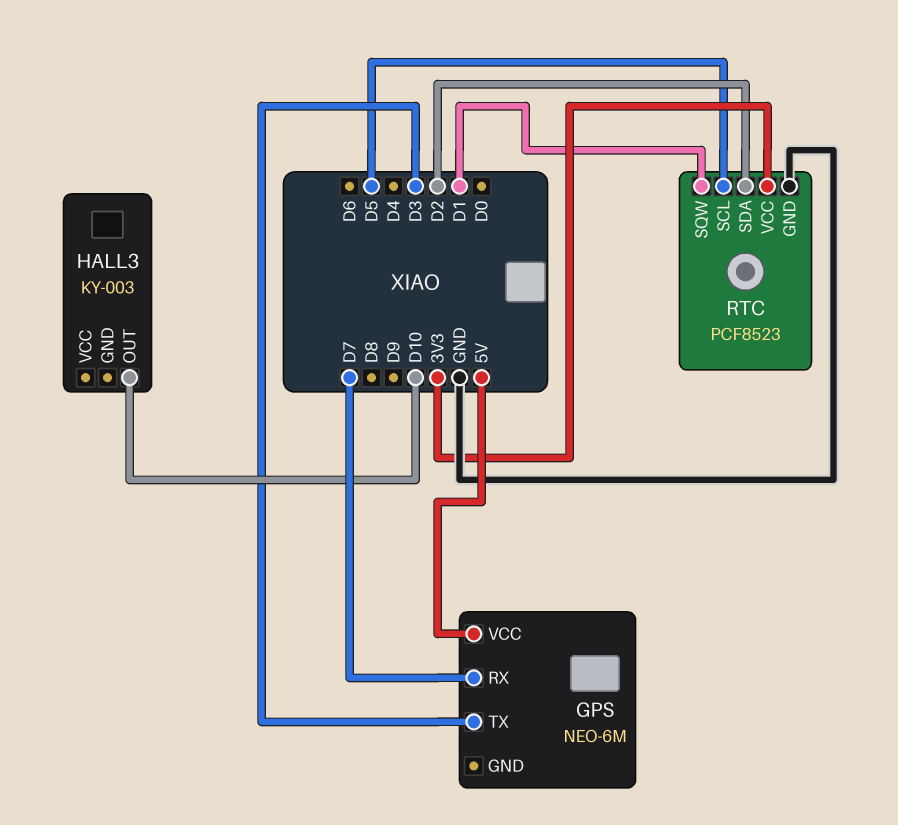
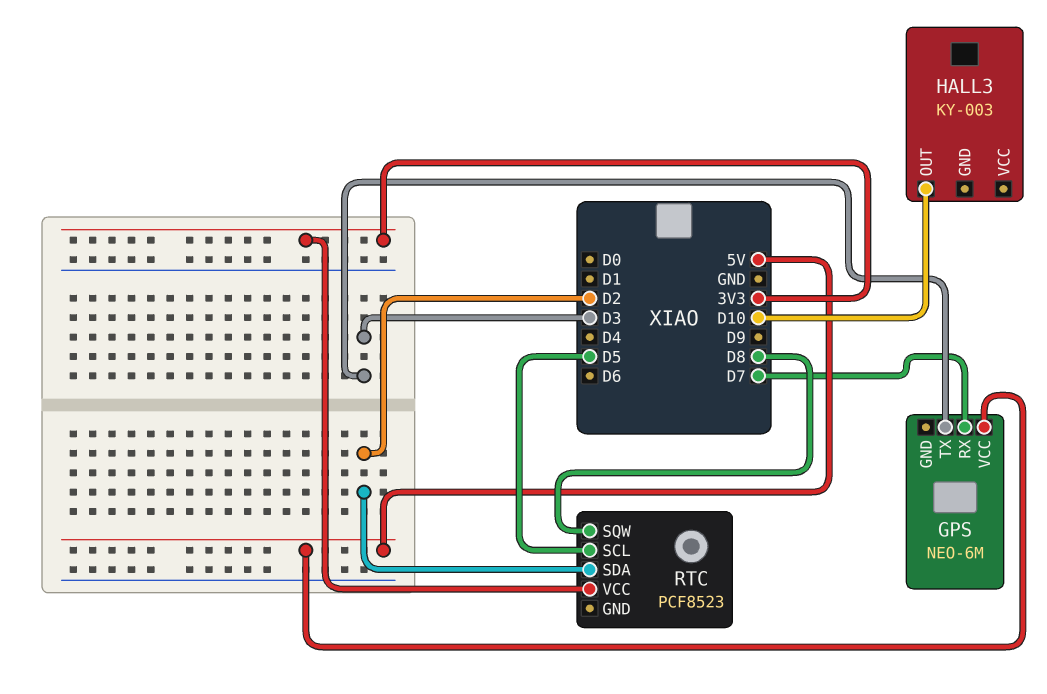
RTC pin GND: GND -> none
RTC pin SQW: D1 -> D8

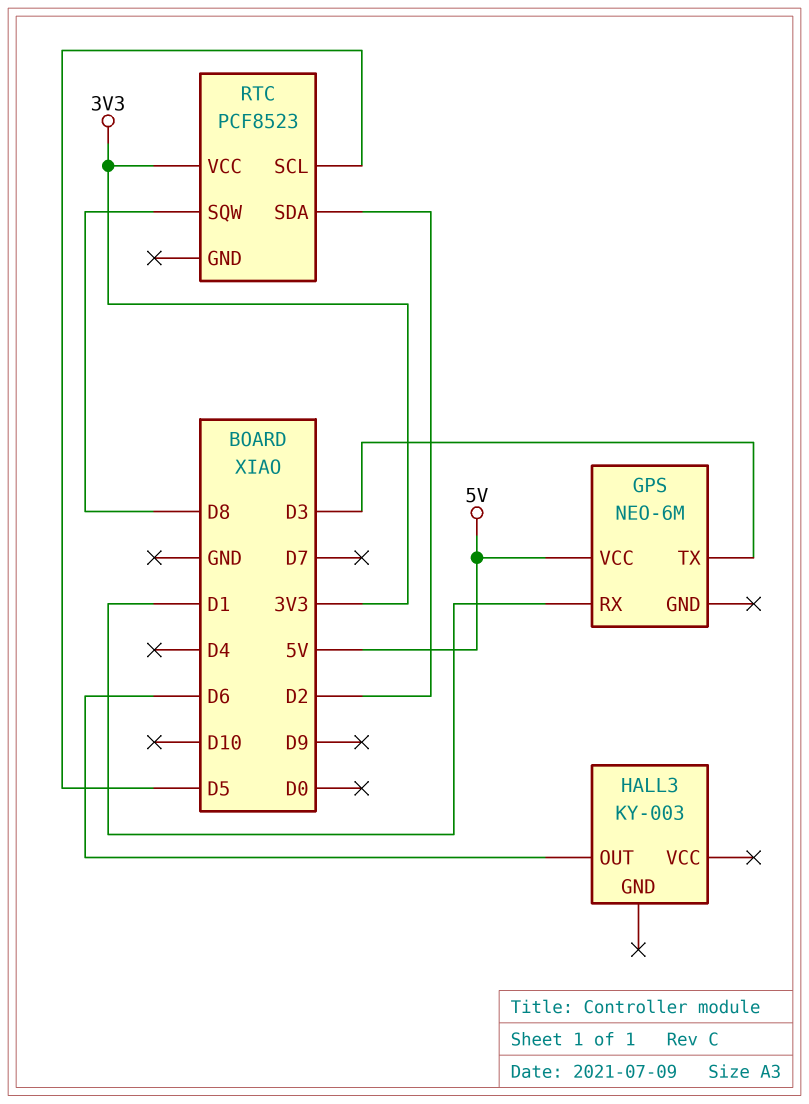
GPS pin RX: D7 -> D1
HALL3 pin OUT: D10 -> D6

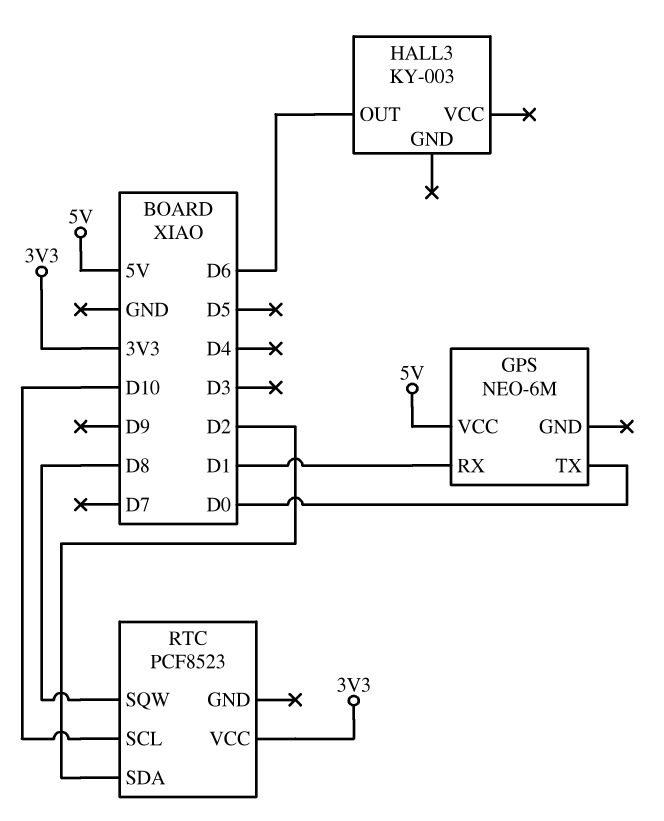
GPS pin TX: D3 -> D0
RTC pin SCL: D5 -> D10

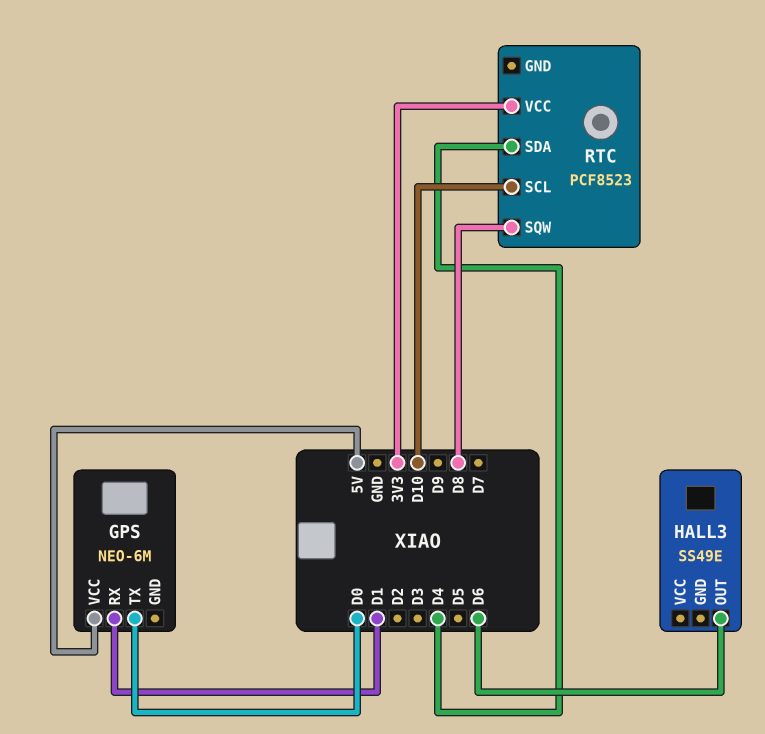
HALL3: KY-003 -> SS49E
RTC pin SDA: D2 -> D4

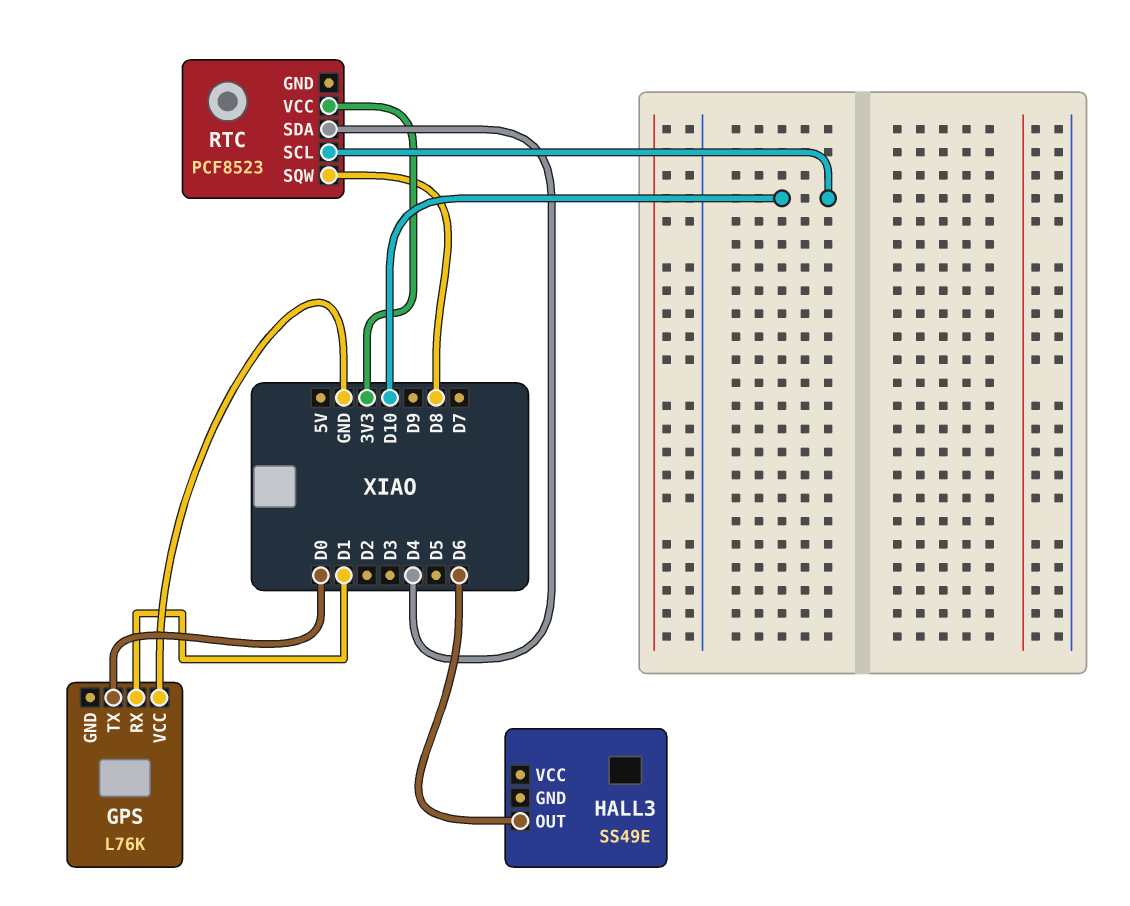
GPS: NEO-6M -> L76K
GPS pin VCC: 5V -> GND

